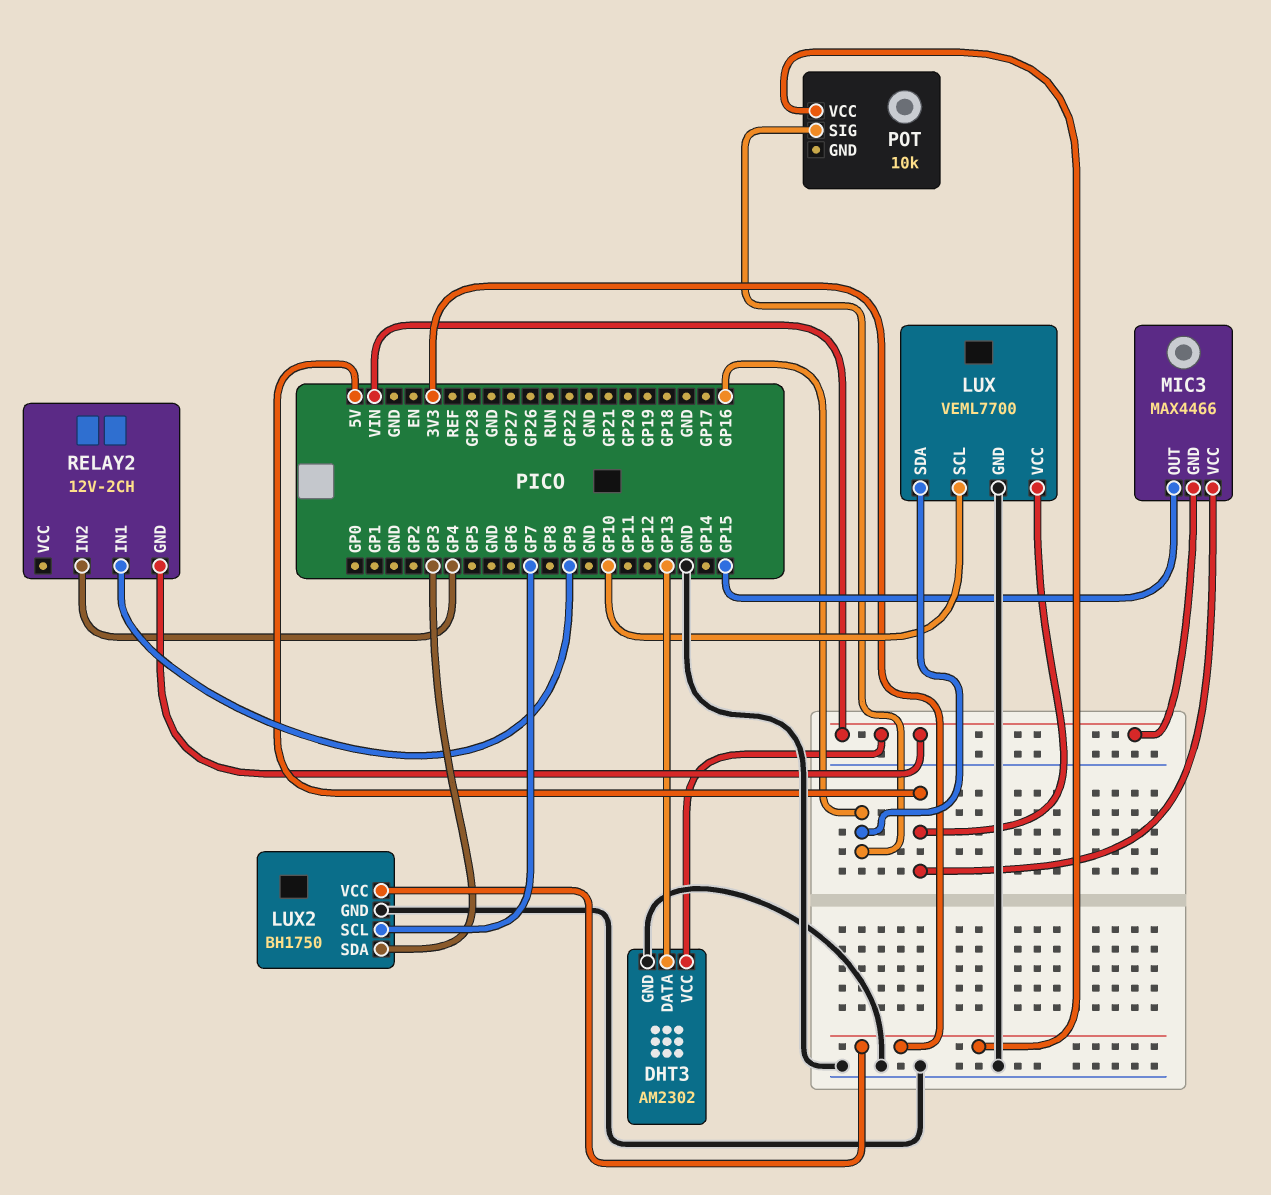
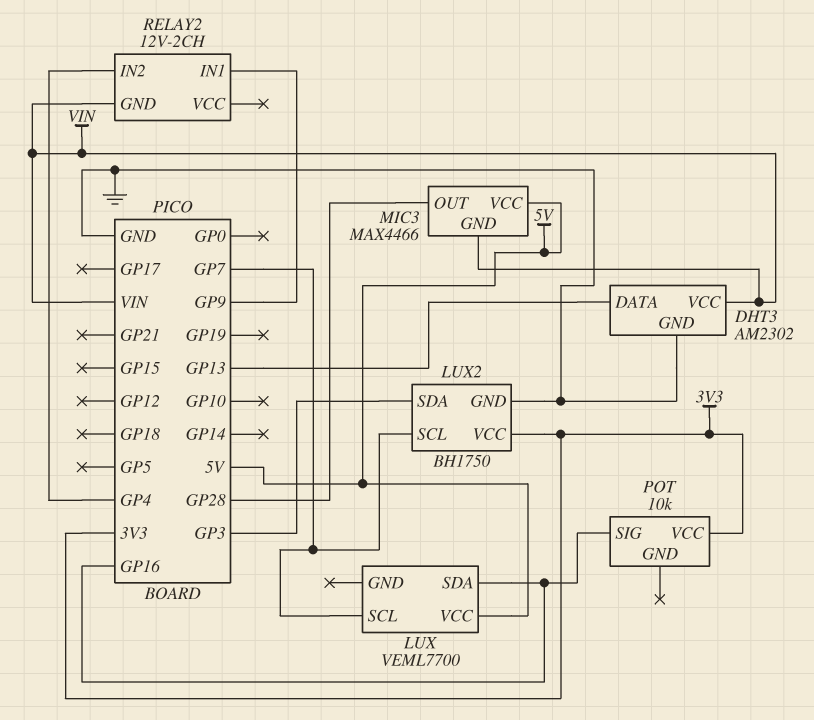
LUX pin GND: GND -> none
LUX pin SCL: GP10 -> GP7
MIC3 pin OUT: GP15 -> GP28

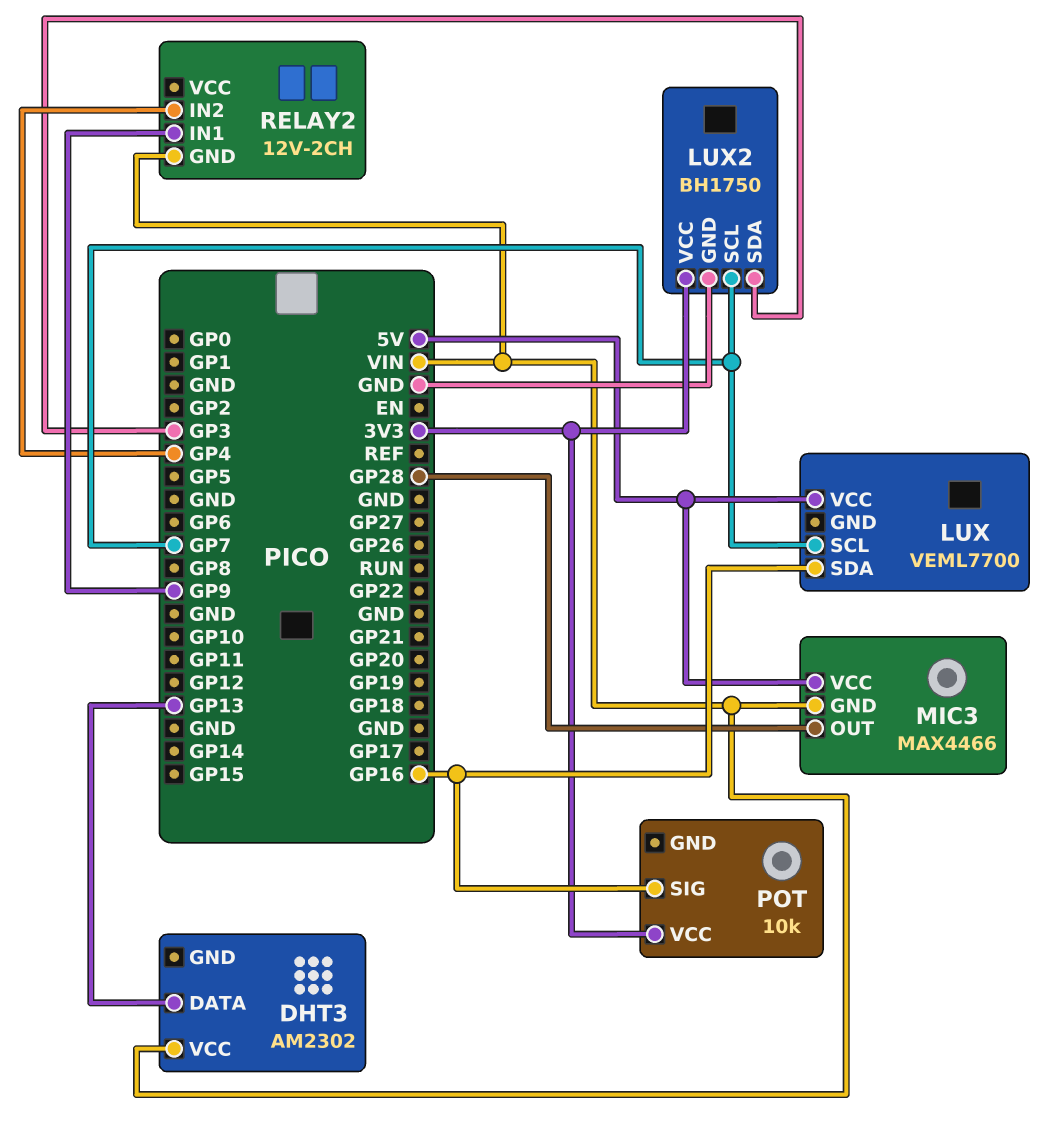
DHT3 pin GND: GND -> none

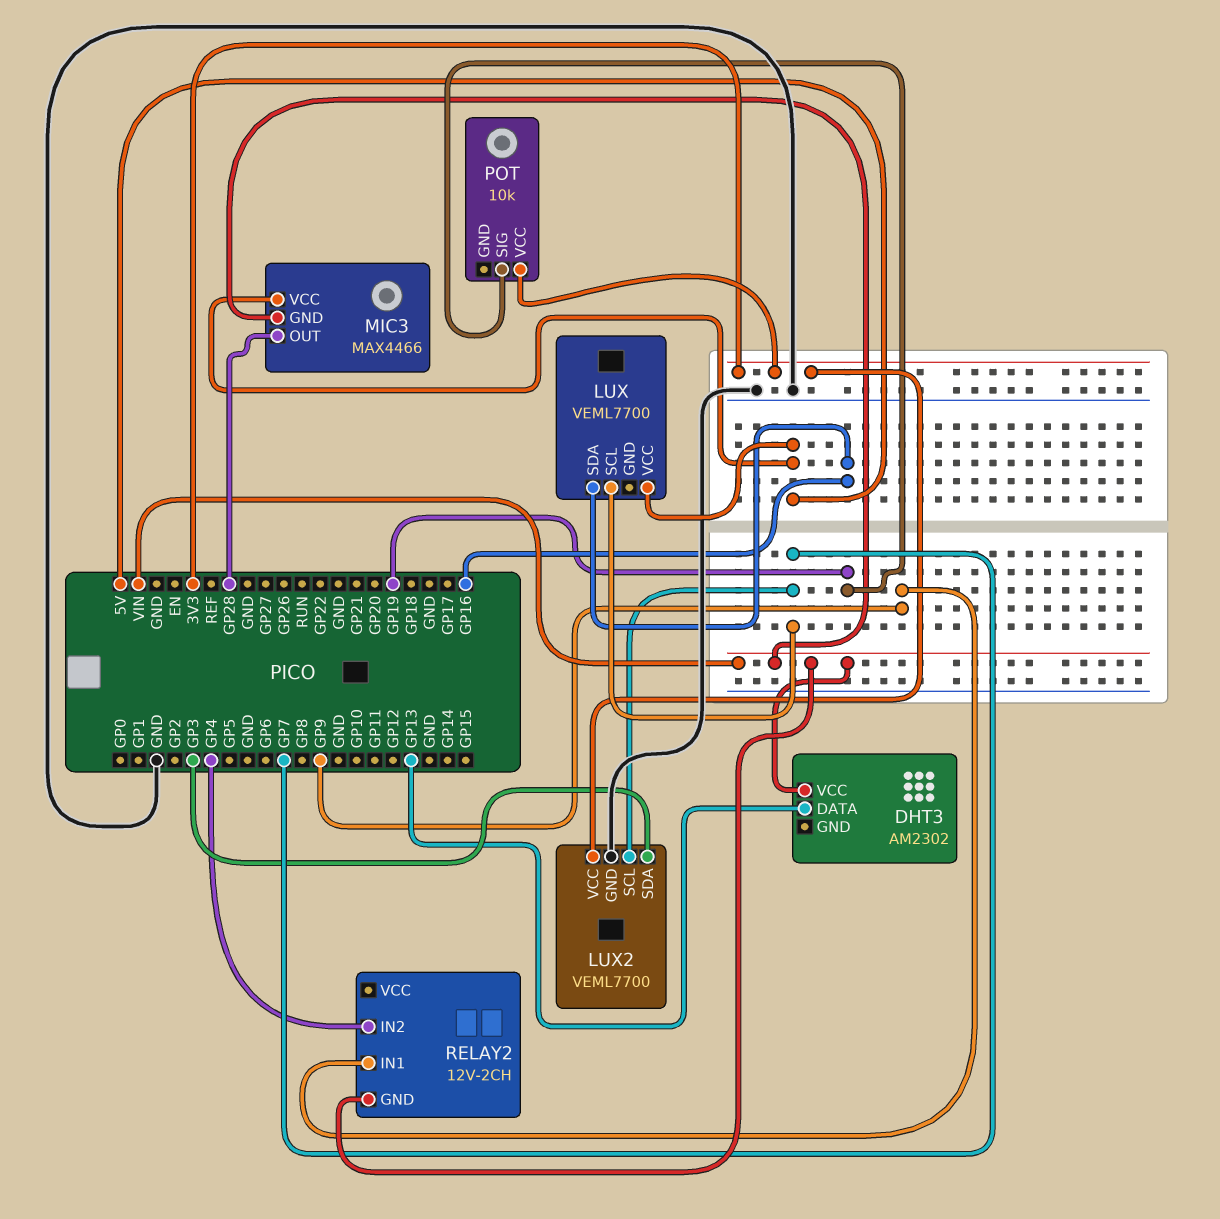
LUX2: BH1750 -> VEML7700
POT pin SIG: GP16 -> GP19

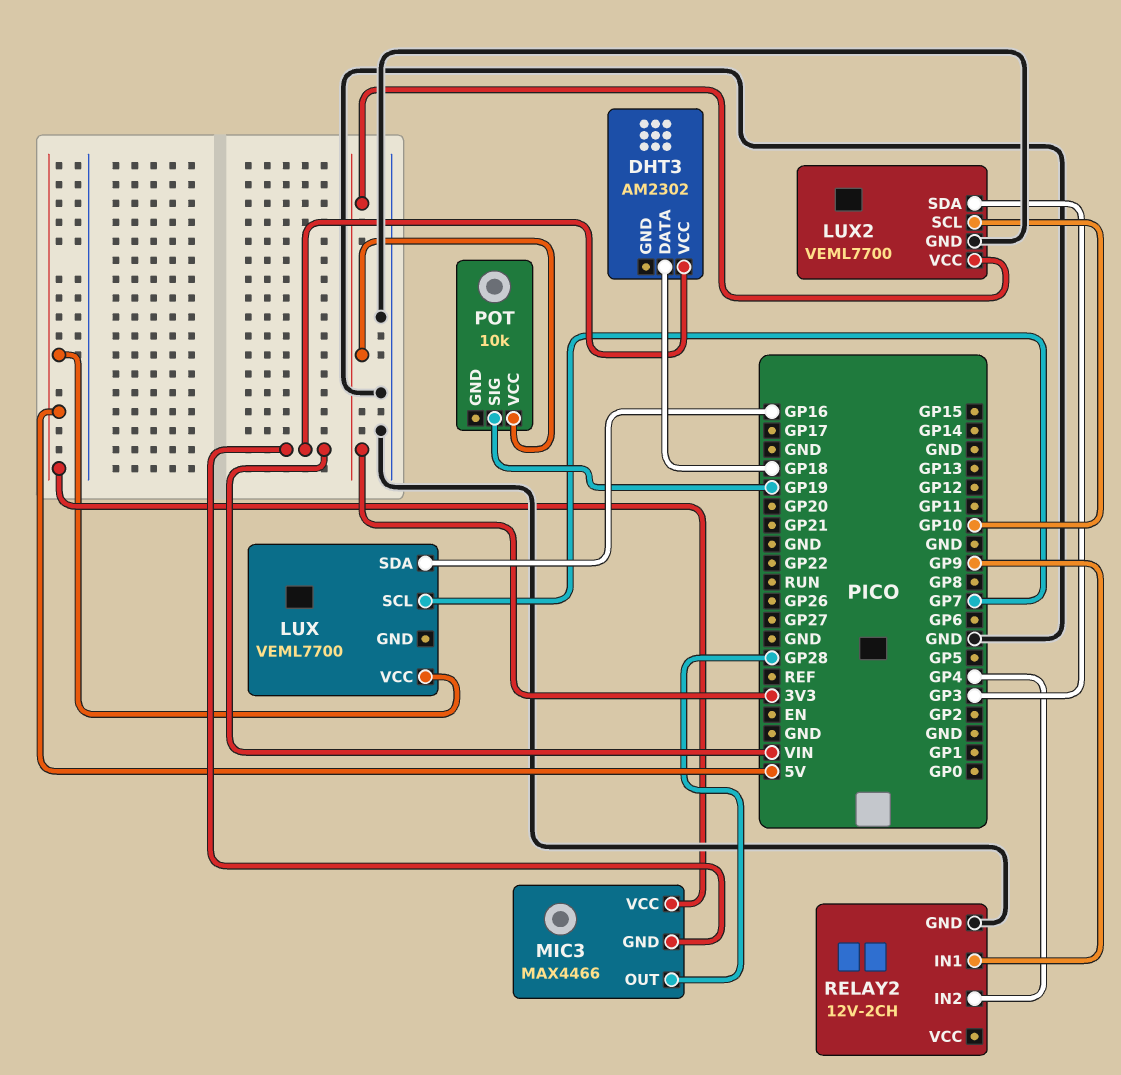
DHT3 pin DATA: GP13 -> GP18
LUX2 pin SCL: GP7 -> GP10
RELAY2 pin GND: VIN -> GND

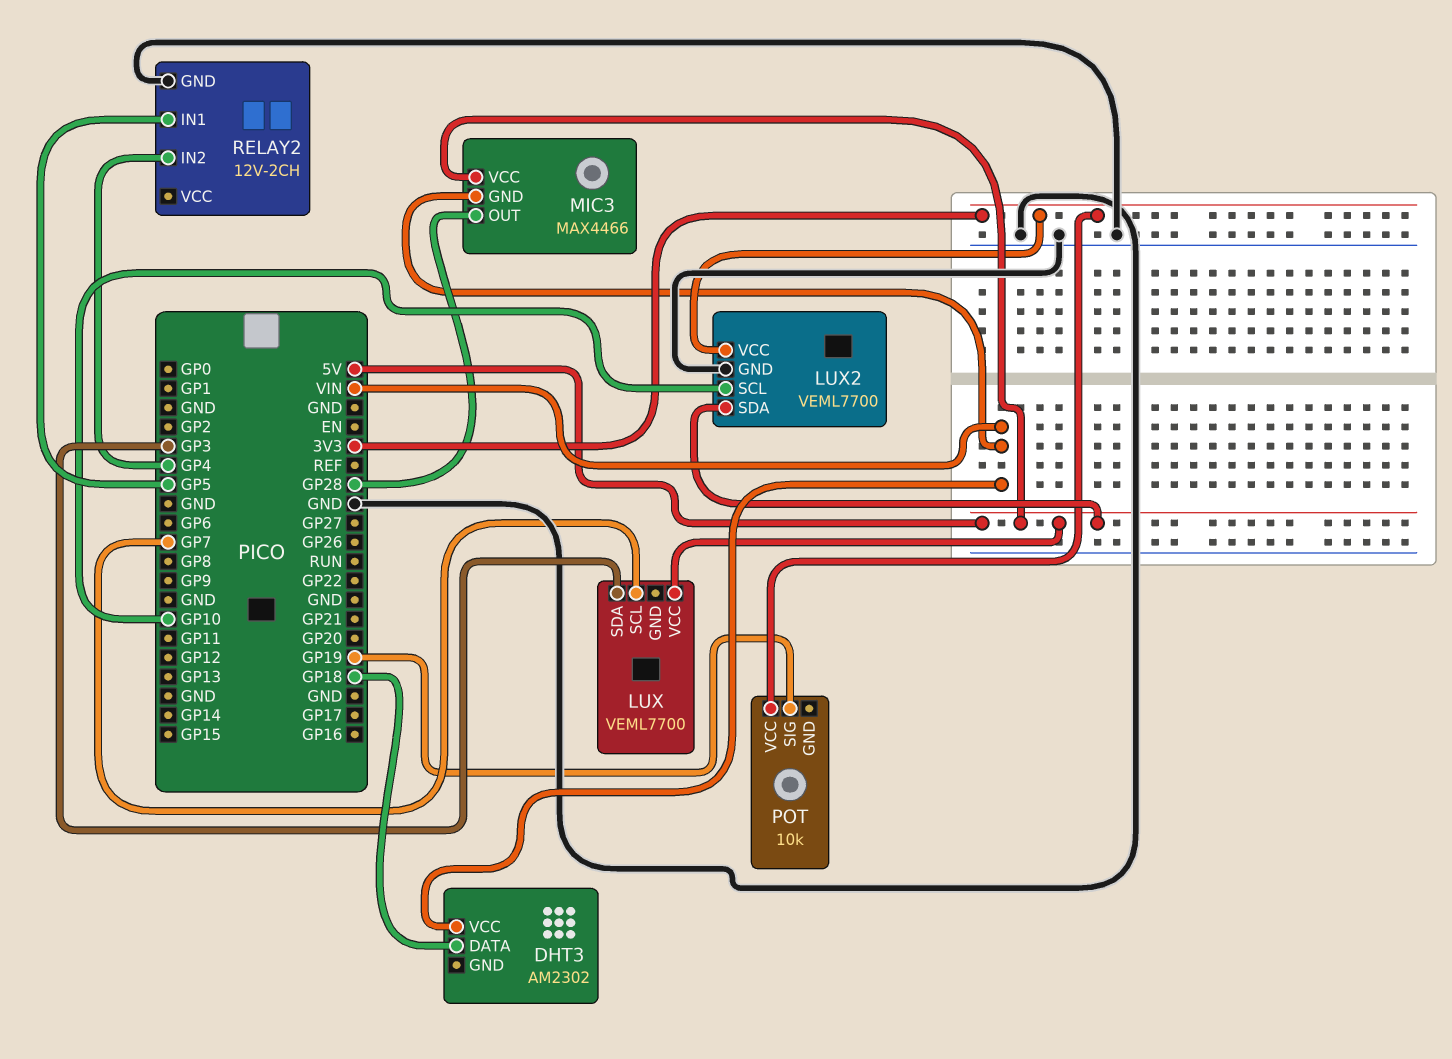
LUX pin SDA: GP16 -> GP3
LUX2 pin SDA: GP3 -> 5V
RELAY2 pin IN1: GP9 -> GP5

